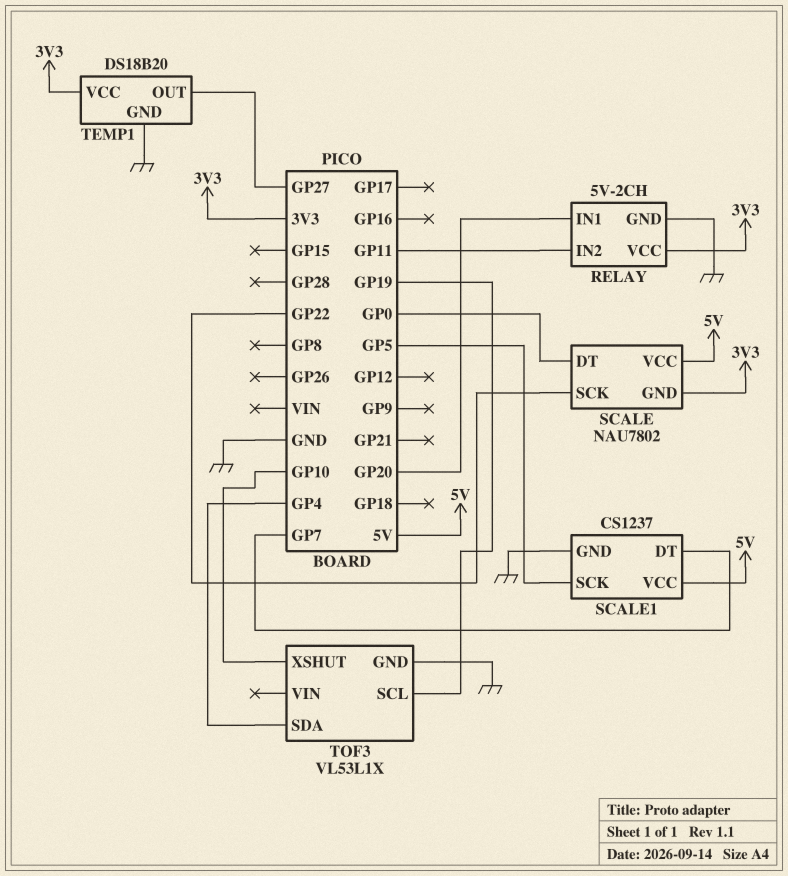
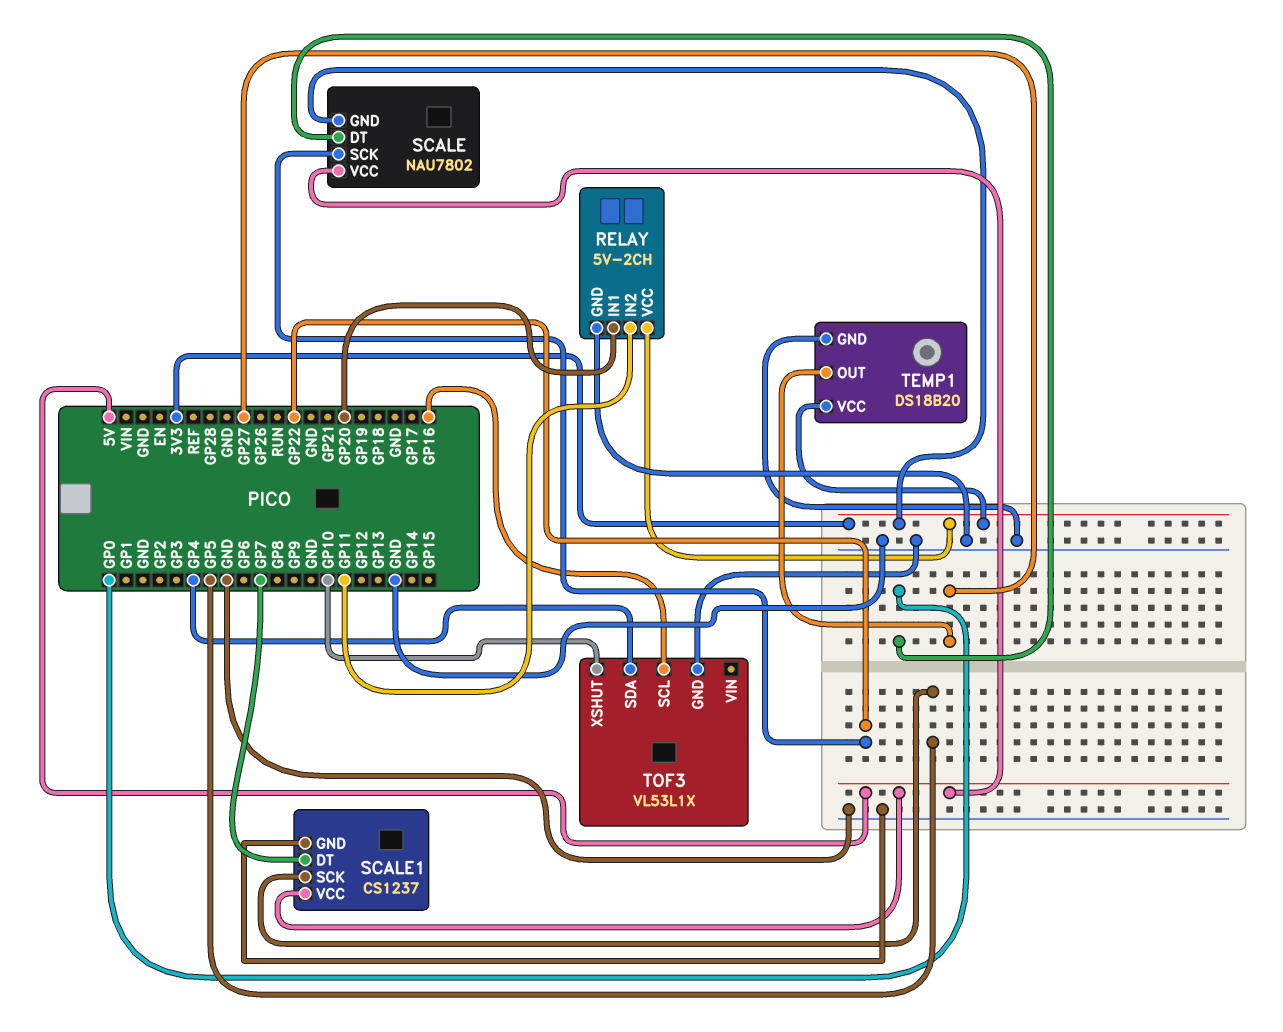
TOF3 pin SCL: GP19 -> GP16

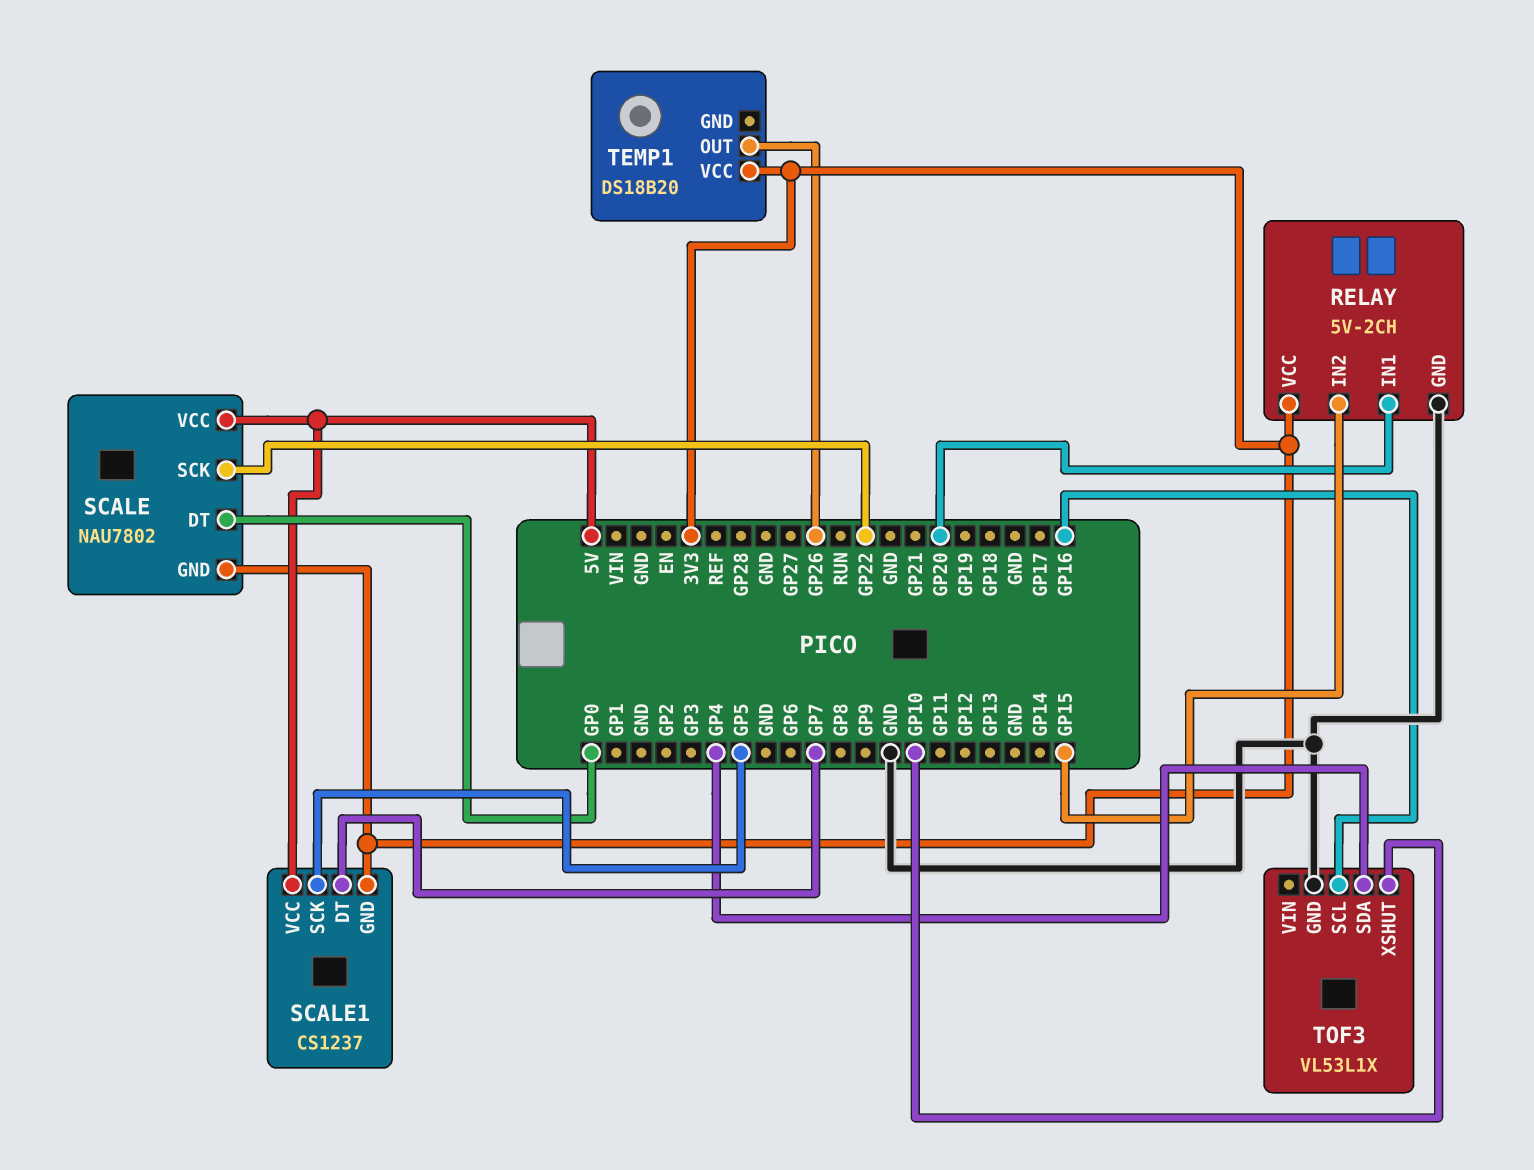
RELAY pin IN2: GP11 -> GP15
SCALE1 pin GND: GND -> 3V3
TEMP1 pin GND: GND -> none
TEMP1 pin OUT: GP27 -> GP26

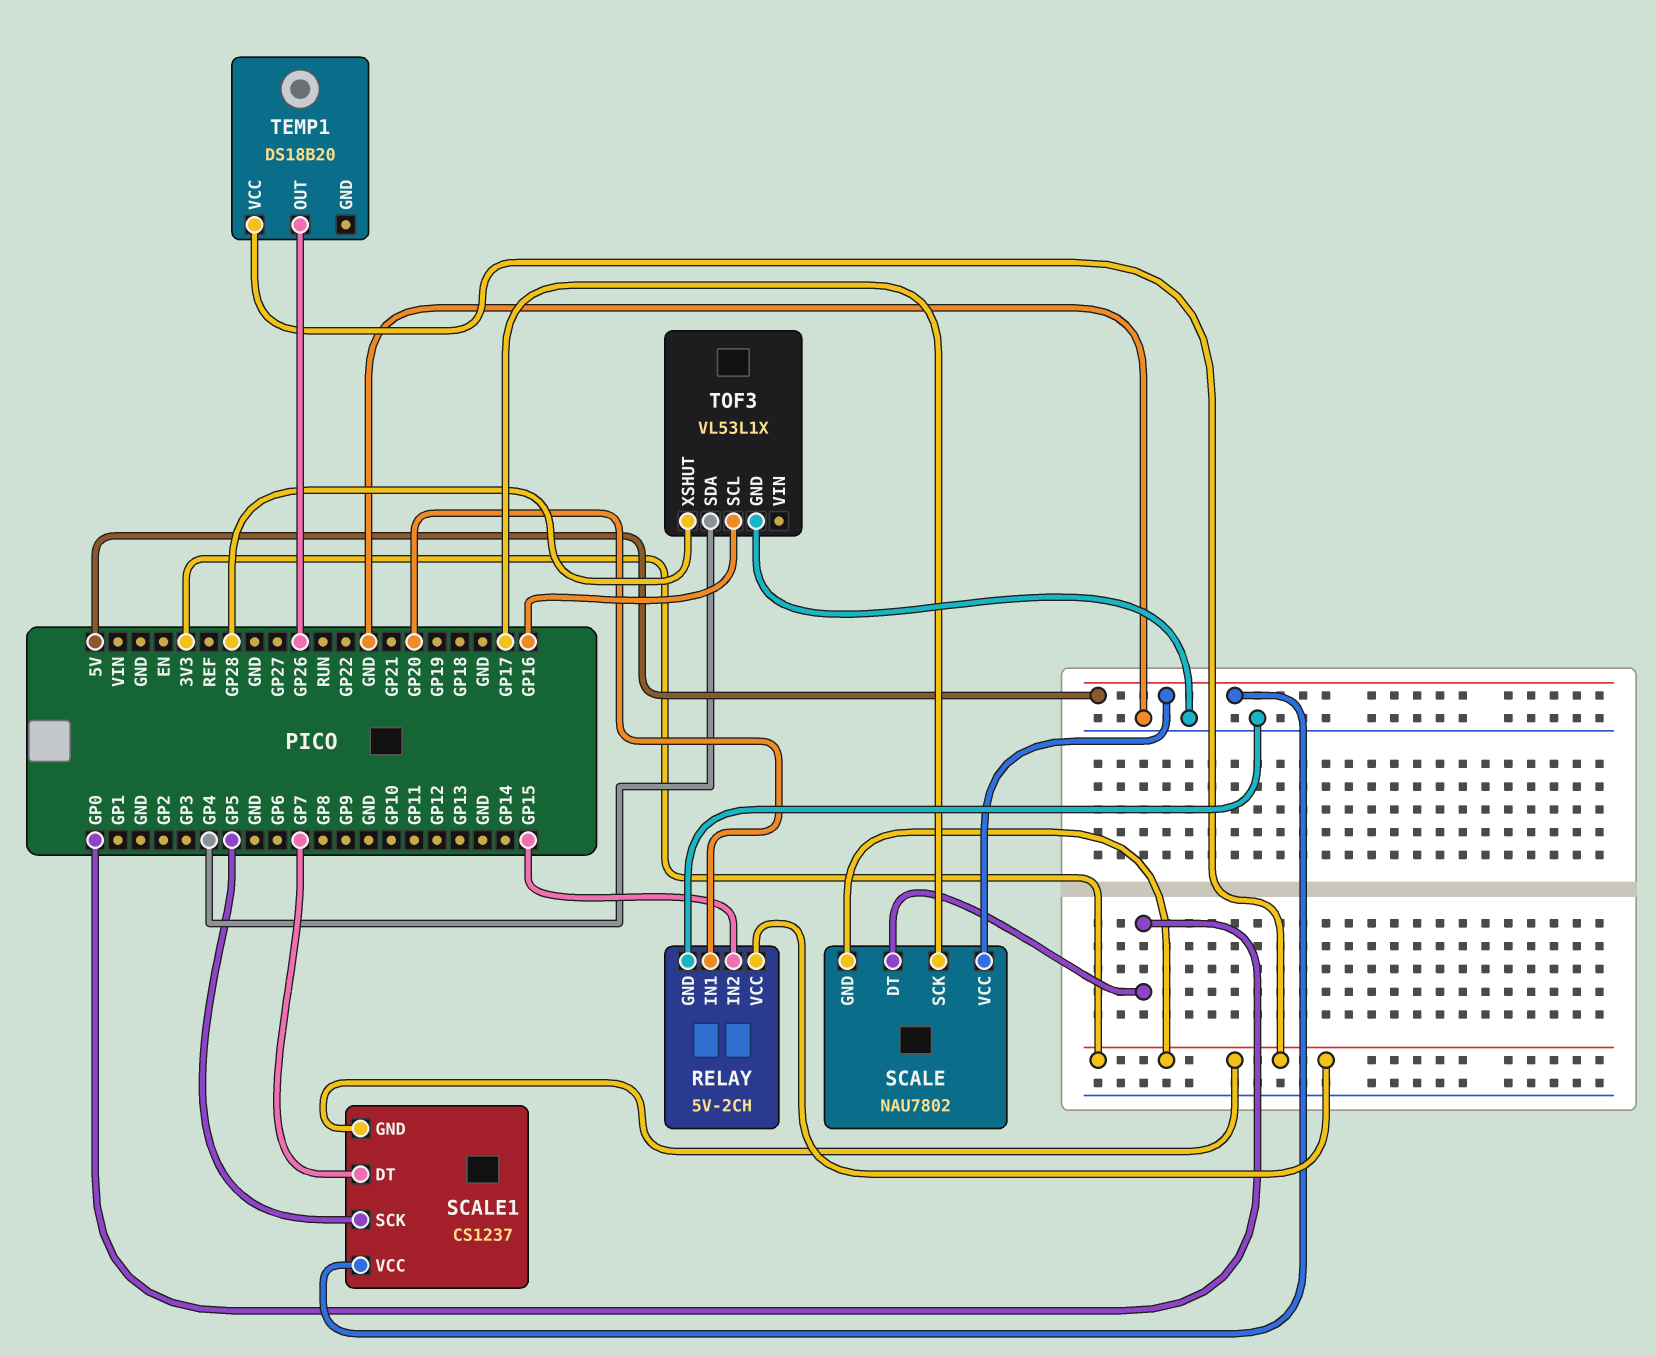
SCALE pin SCK: GP22 -> GP17
TOF3 pin XSHUT: GP10 -> GP28

